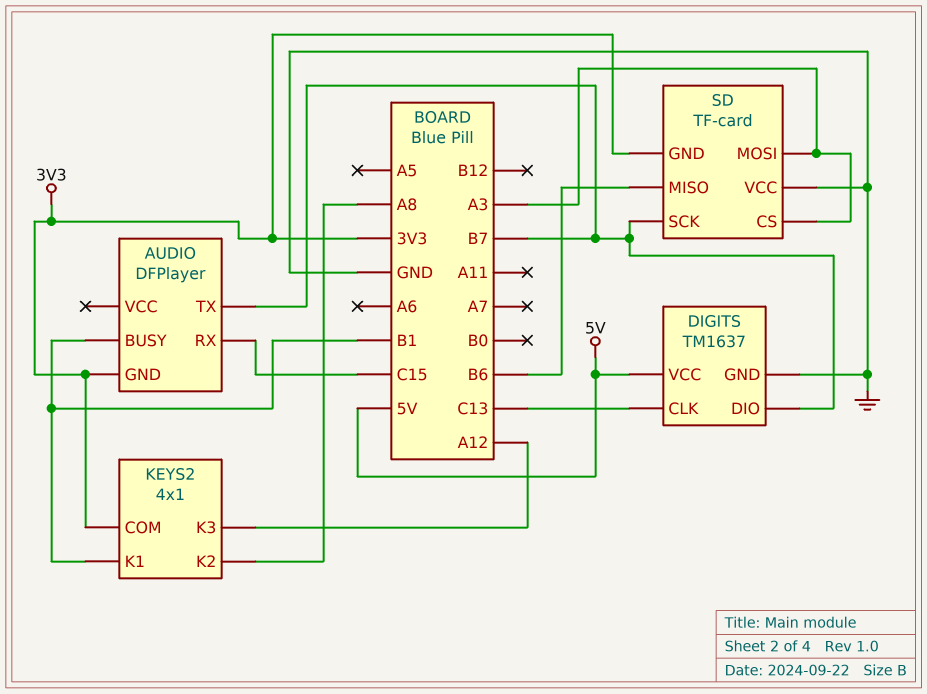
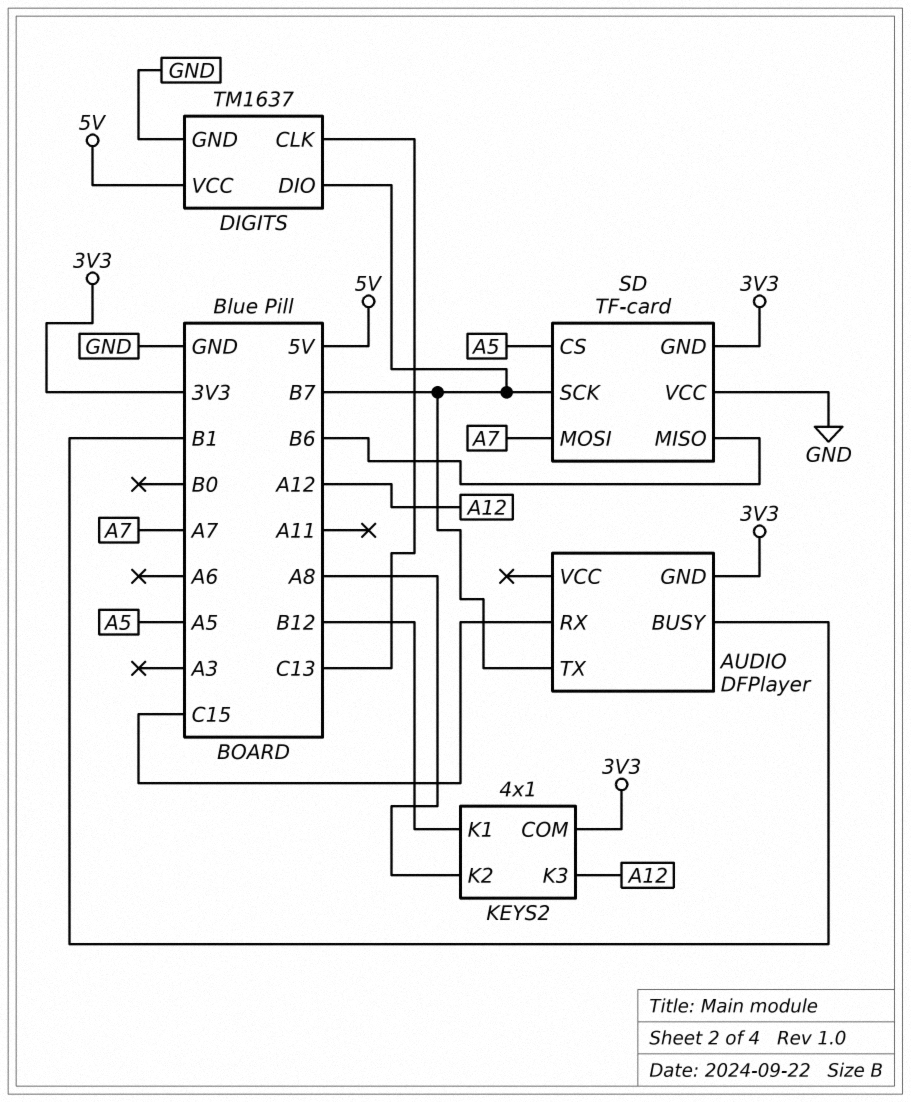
KEYS2 pin K1: B1 -> B12
SD pin CS: A3 -> A5
SD pin MOSI: A3 -> A7

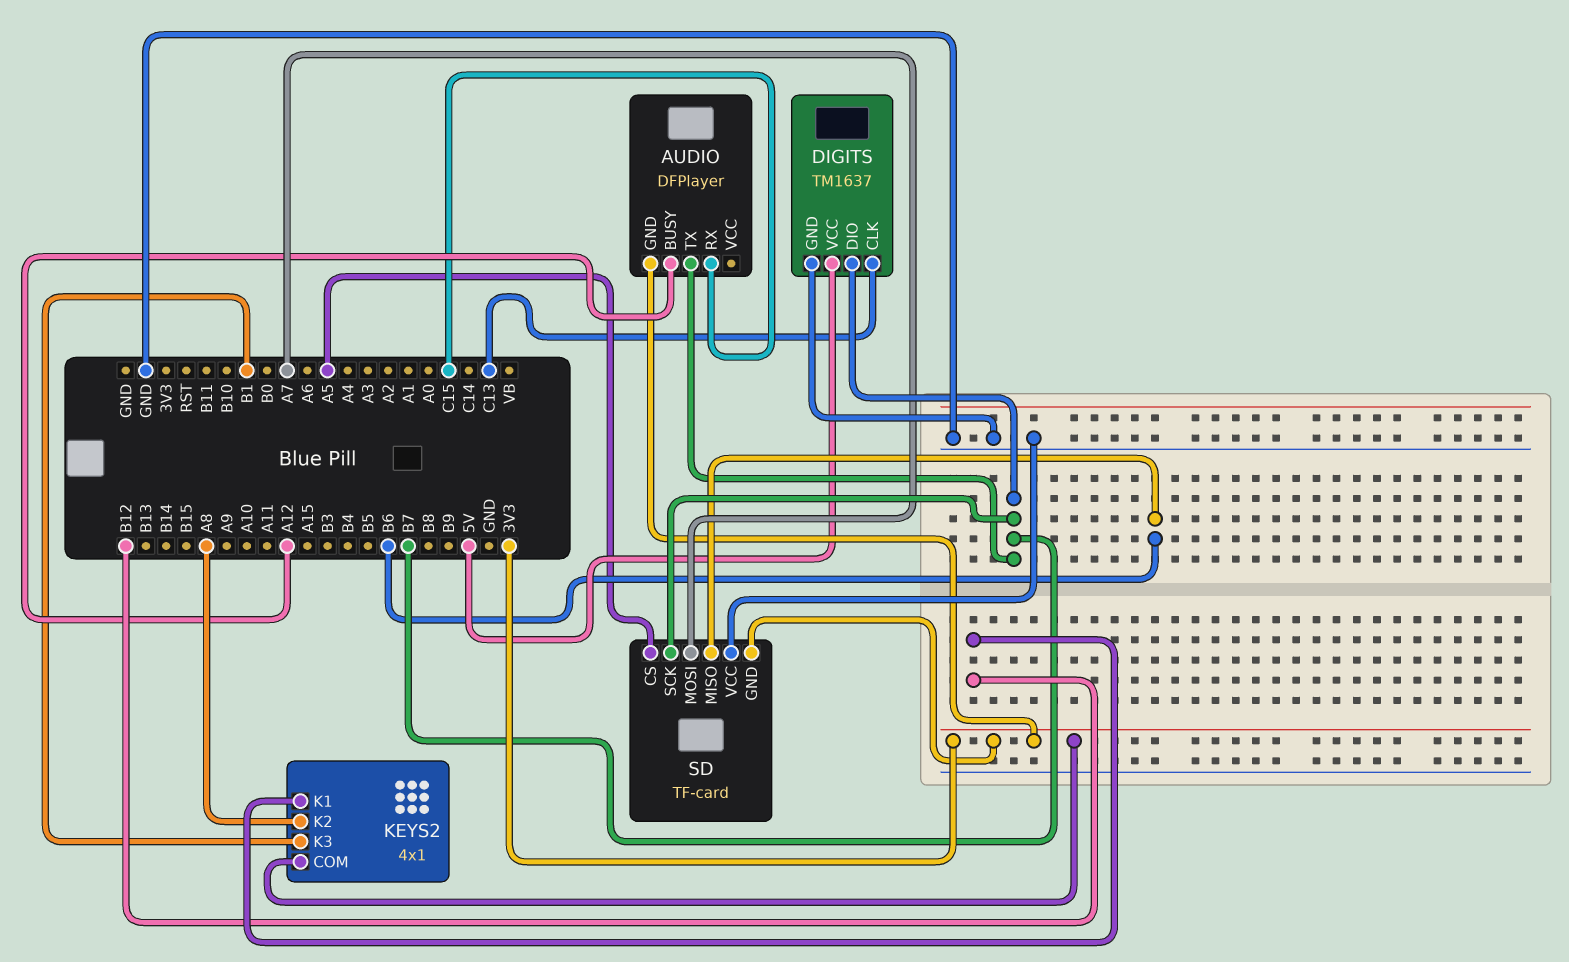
AUDIO pin BUSY: B1 -> A12
KEYS2 pin K3: A12 -> B1

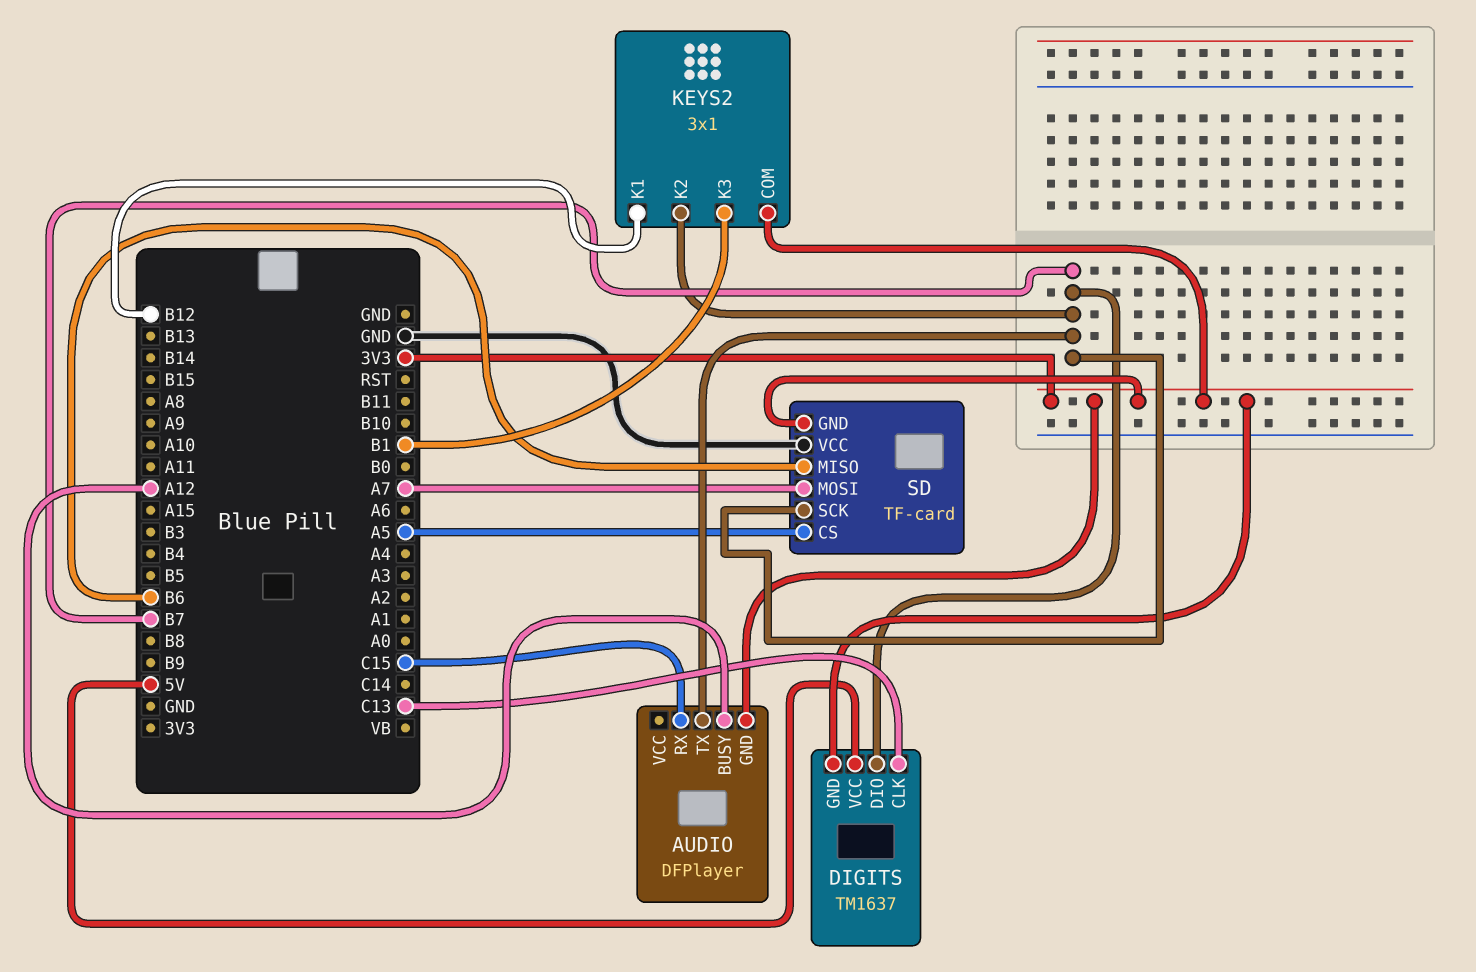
DIGITS pin GND: GND -> 3V3
KEYS2: 4x1 -> 3x1
KEYS2 pin K2: A8 -> B7

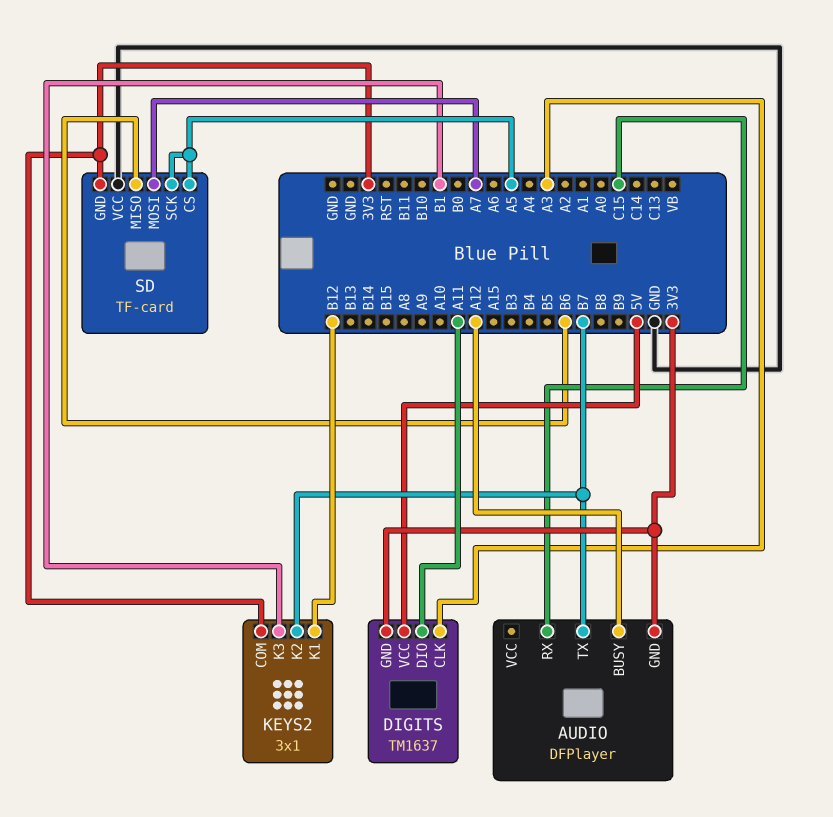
DIGITS pin CLK: C13 -> A3
DIGITS pin DIO: B7 -> A11
SD pin SCK: B7 -> A5

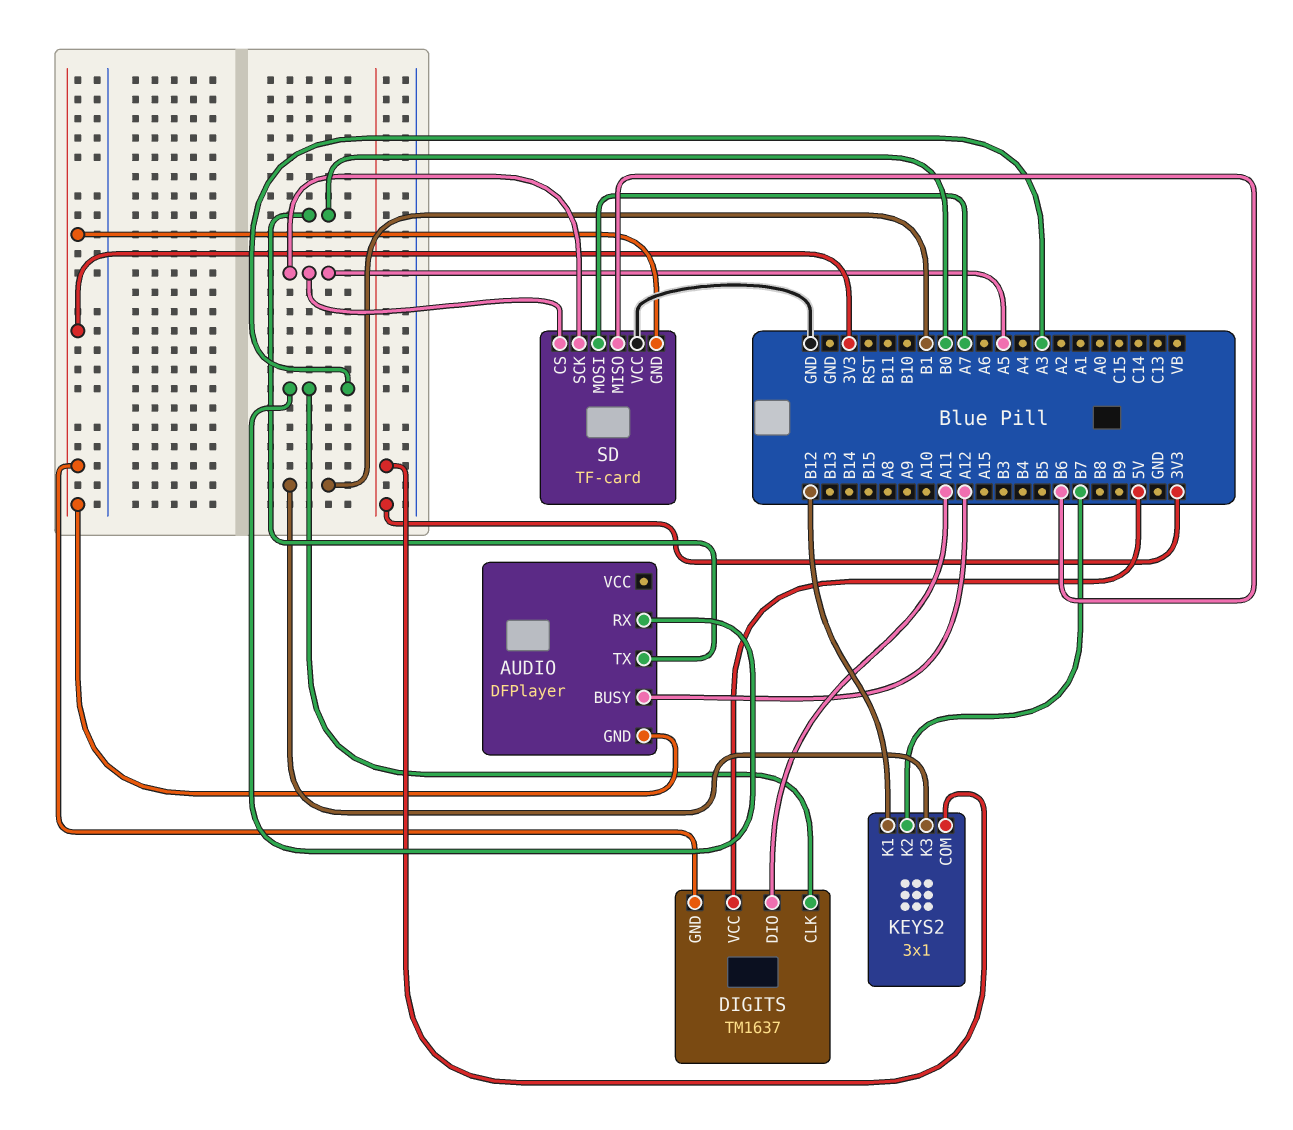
AUDIO pin RX: C15 -> A3
AUDIO pin TX: B7 -> B0

